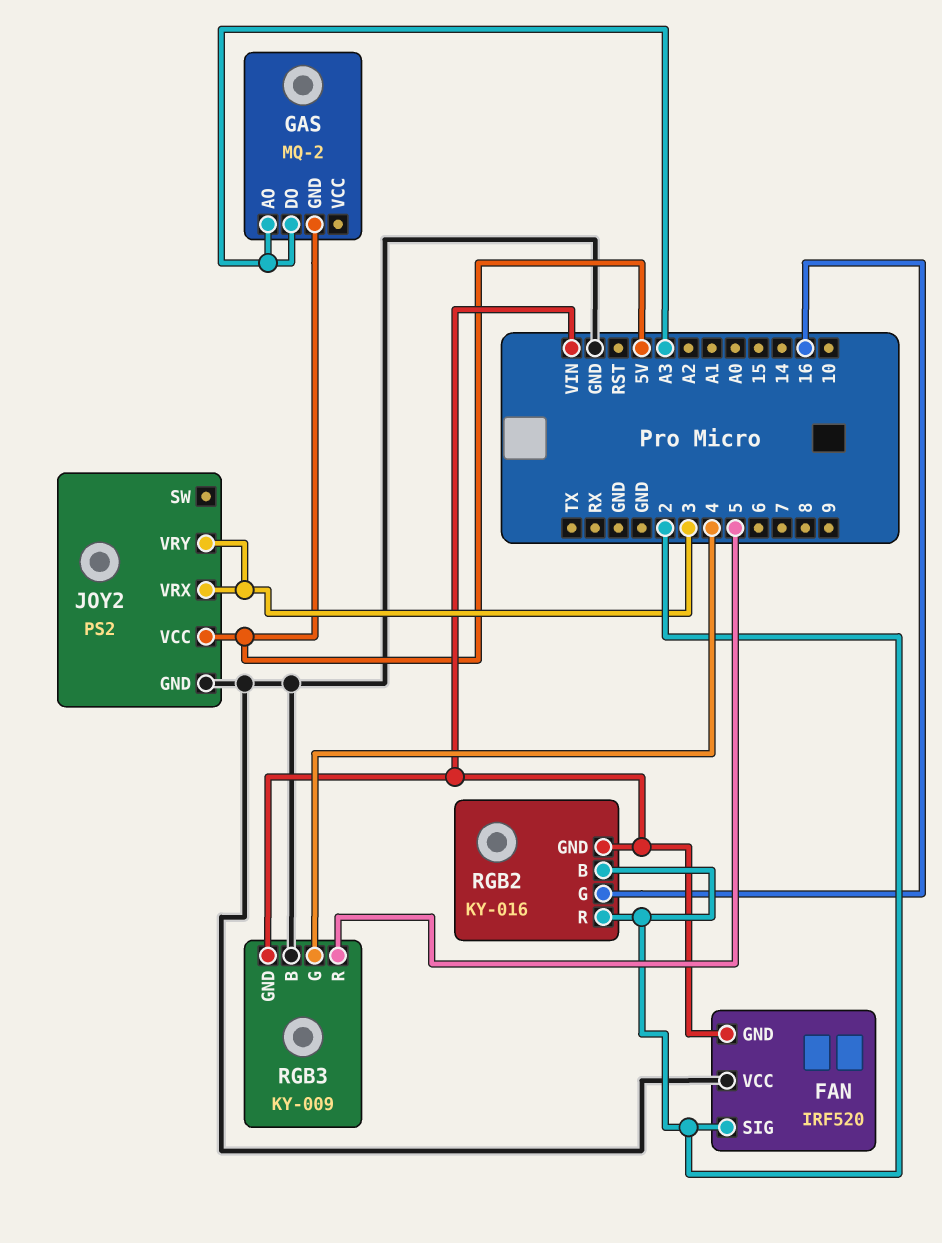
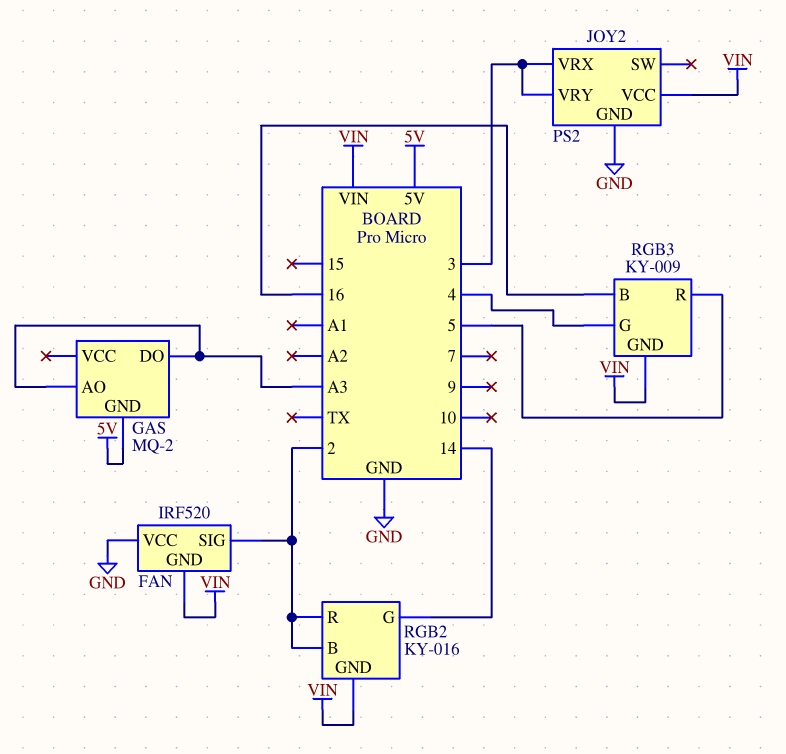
JOY2 pin VCC: 5V -> VIN
RGB2 pin G: 16 -> 14
RGB3 pin B: GND -> 16

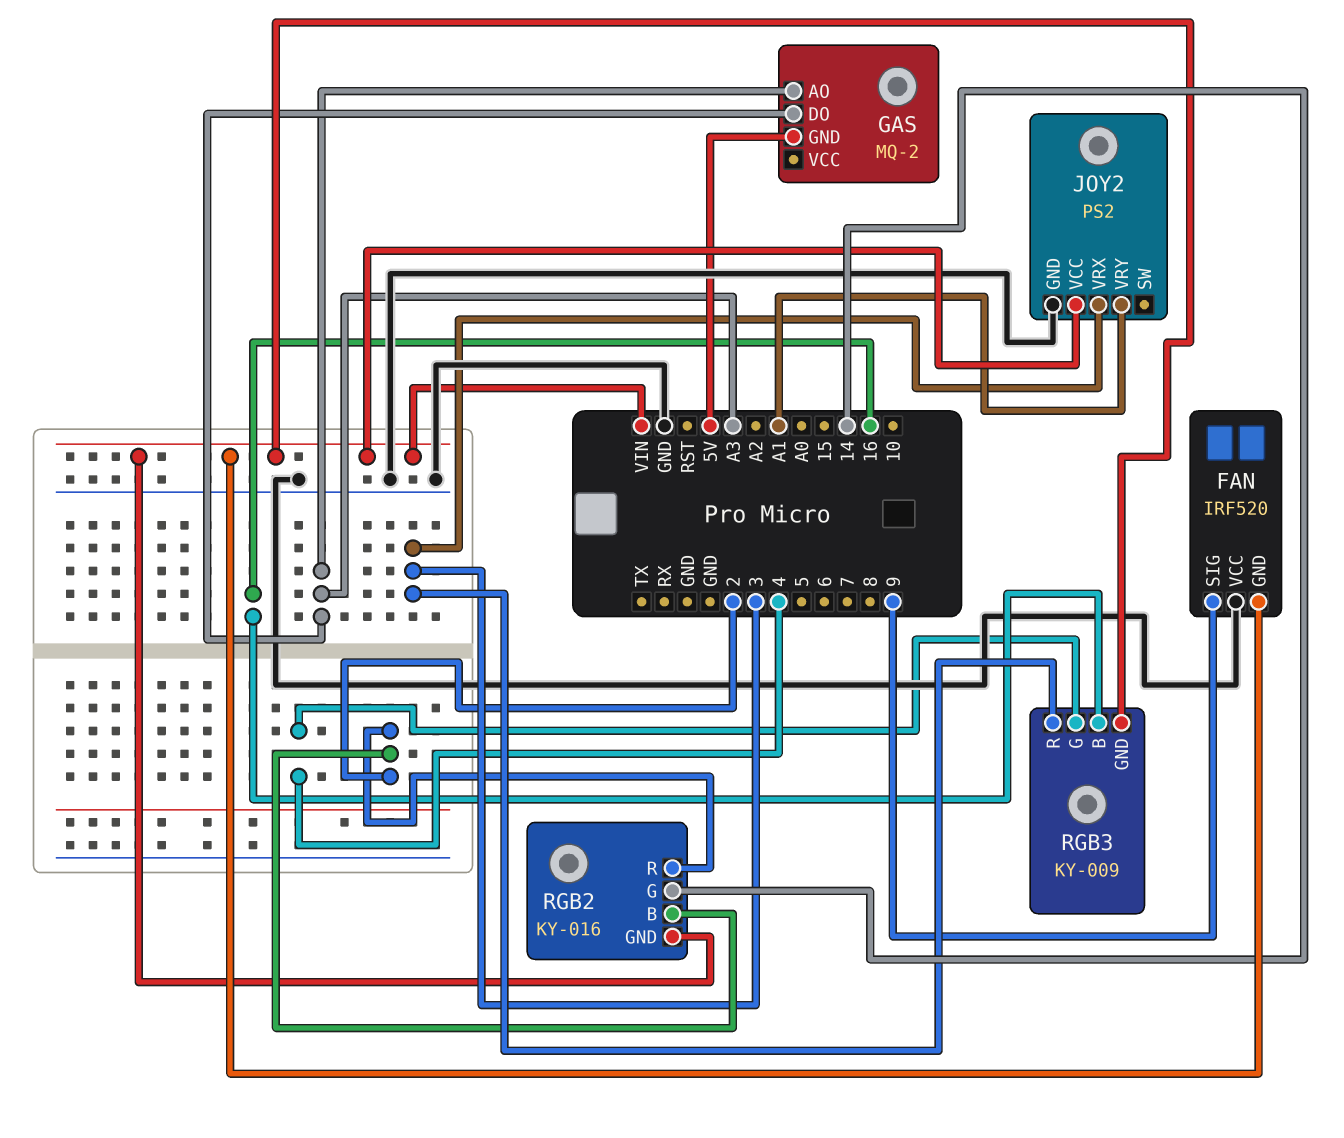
FAN pin SIG: 2 -> 9
JOY2 pin VRY: 3 -> A1
RGB3 pin R: 5 -> 3

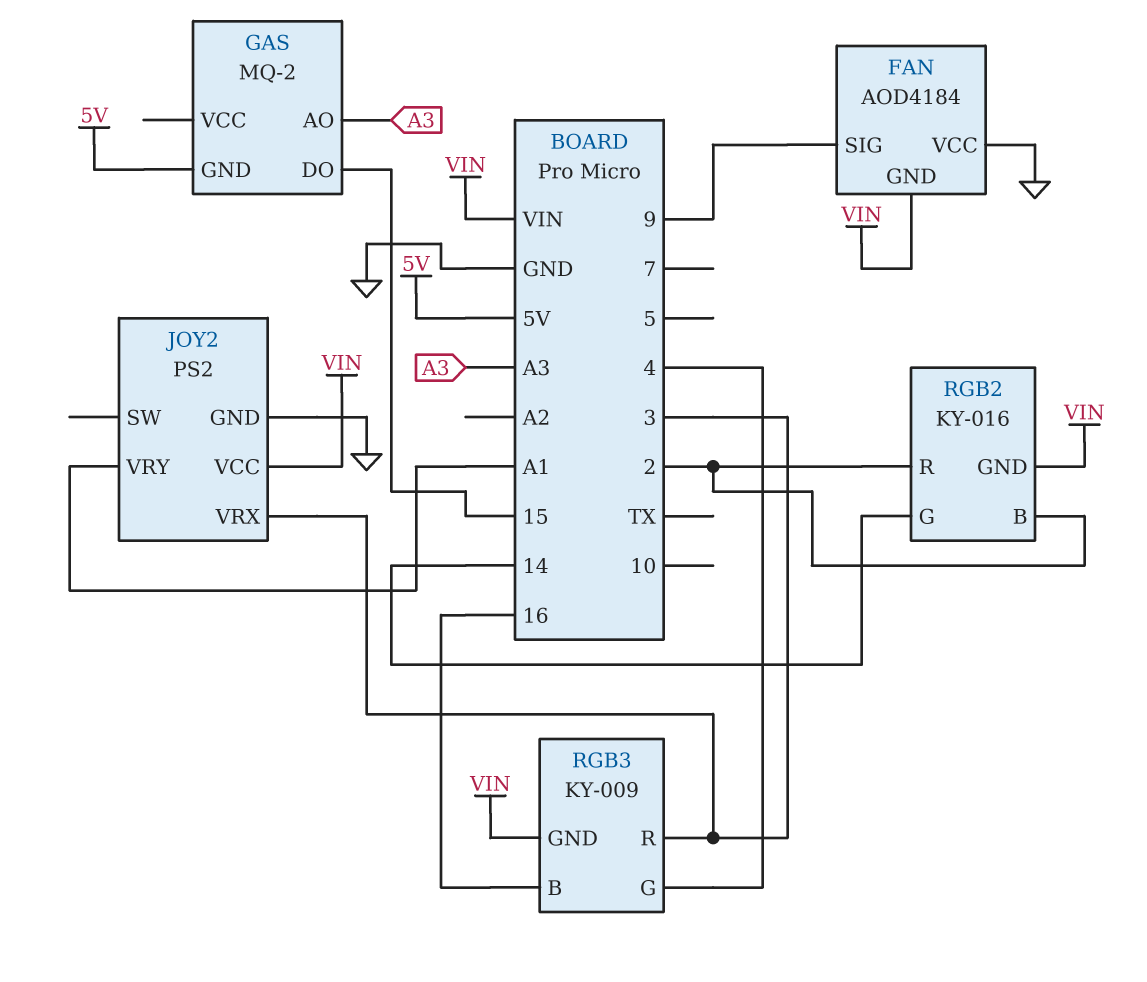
FAN: IRF520 -> AOD4184
GAS pin DO: A3 -> 15

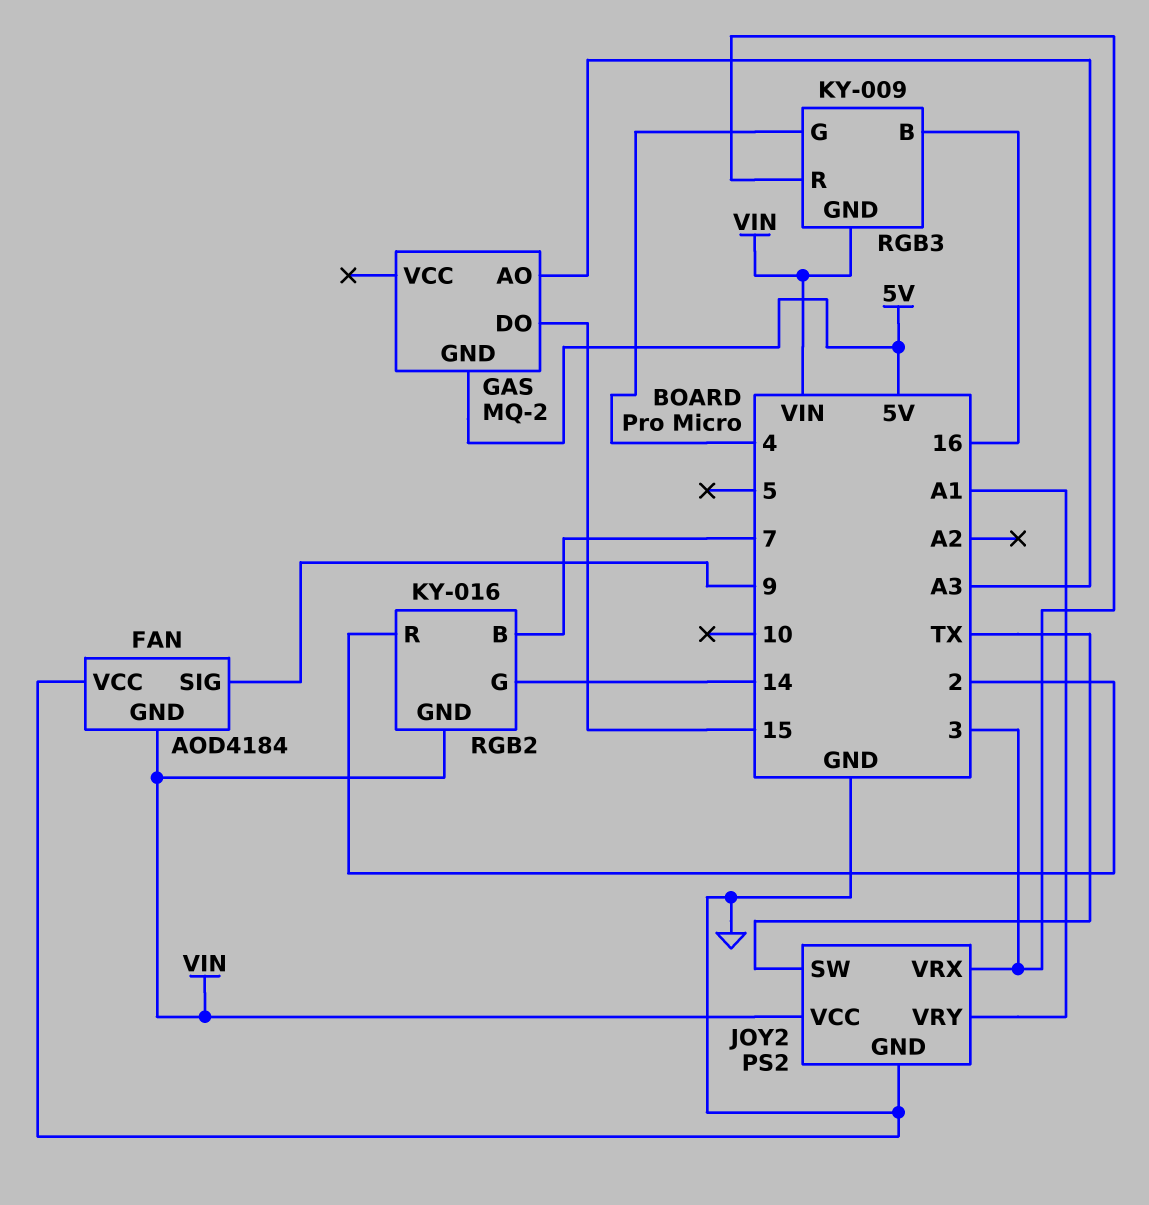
JOY2 pin SW: none -> TX
RGB2 pin B: 2 -> 7

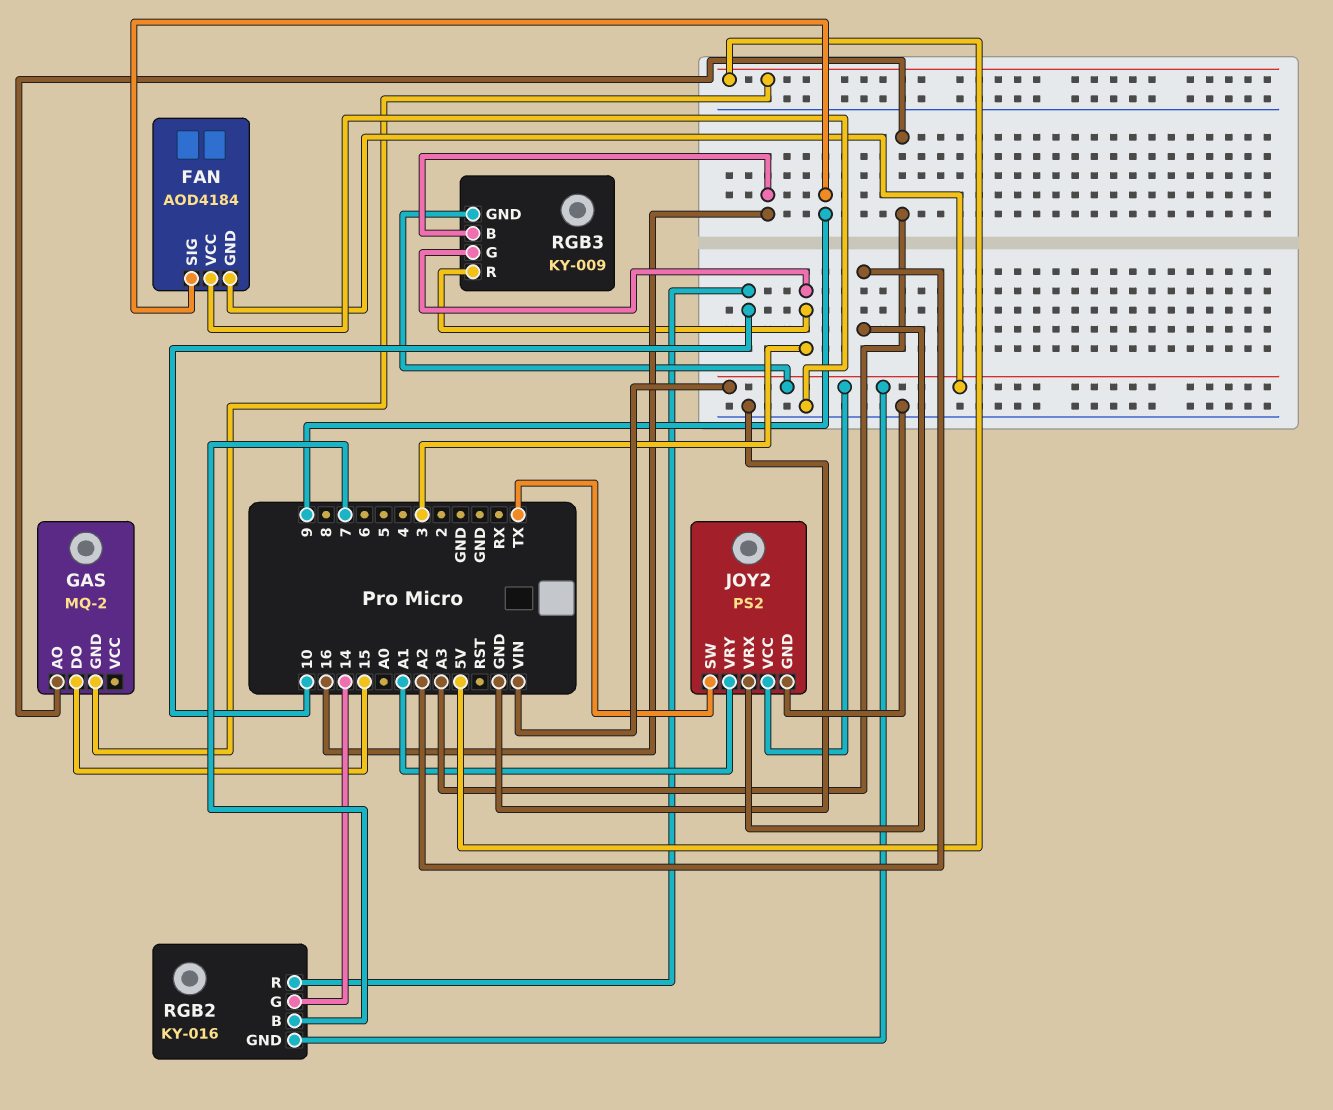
JOY2 pin VRX: 3 -> A2
RGB2 pin R: 2 -> 10
RGB3 pin G: 4 -> 3

